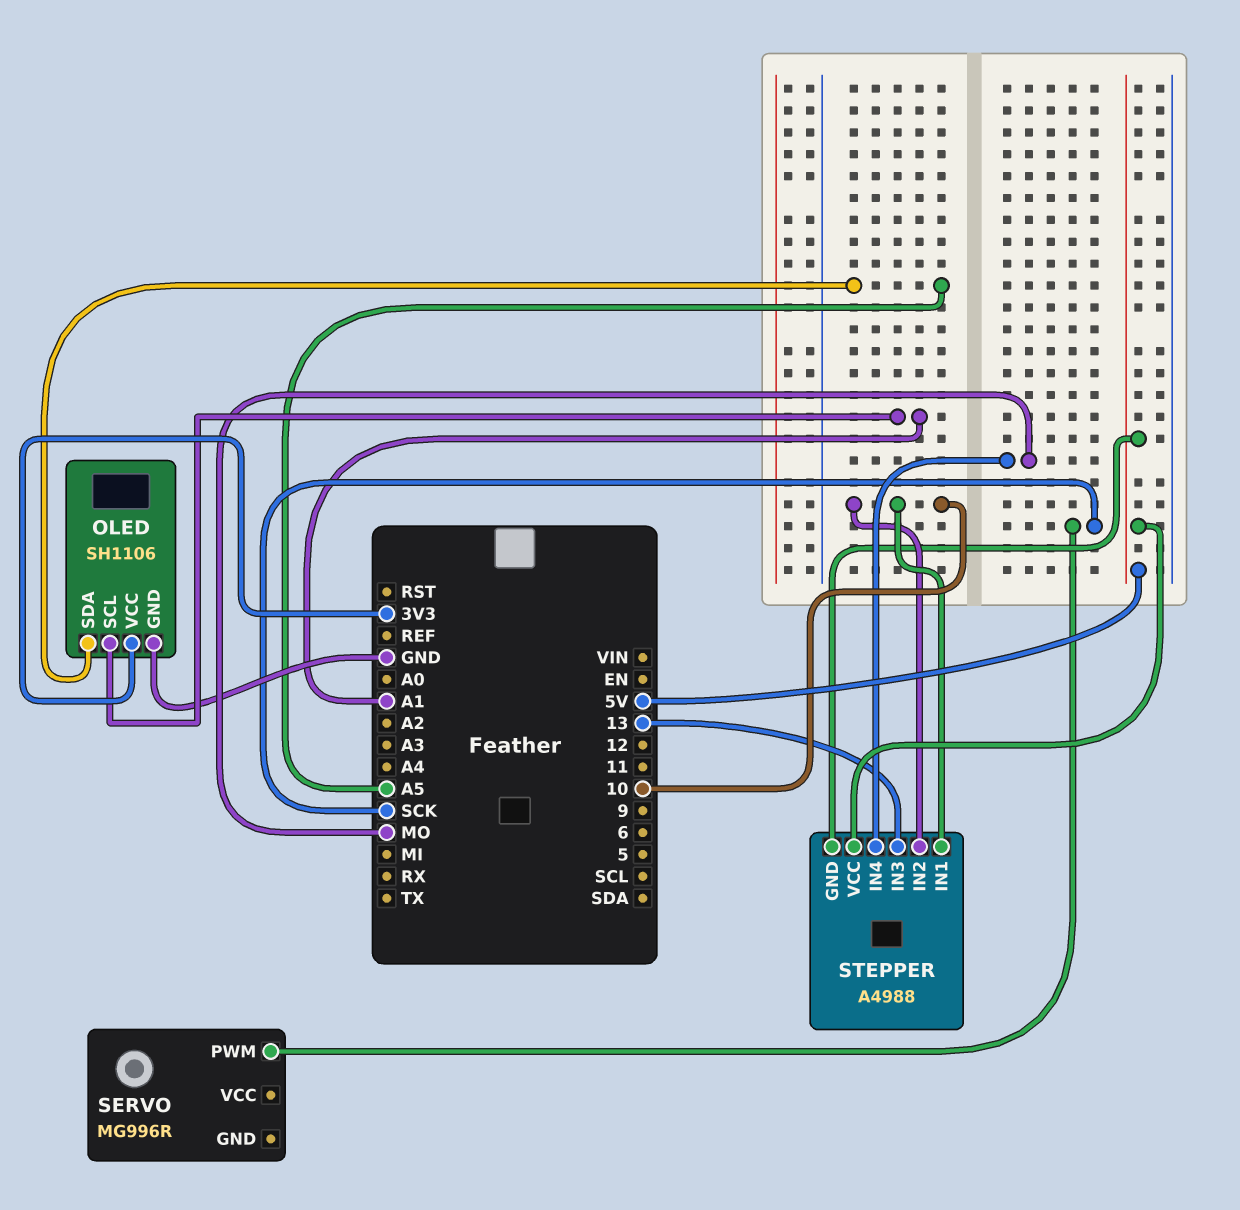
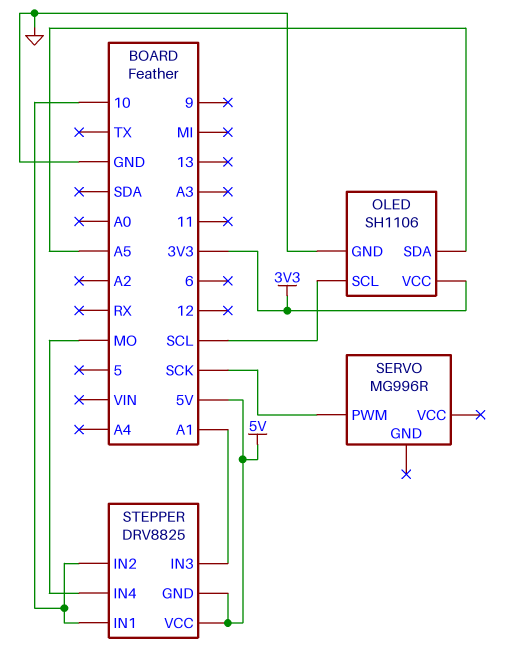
OLED pin SCL: A1 -> SCL
STEPPER: A4988 -> DRV8825
STEPPER pin IN3: 13 -> A1

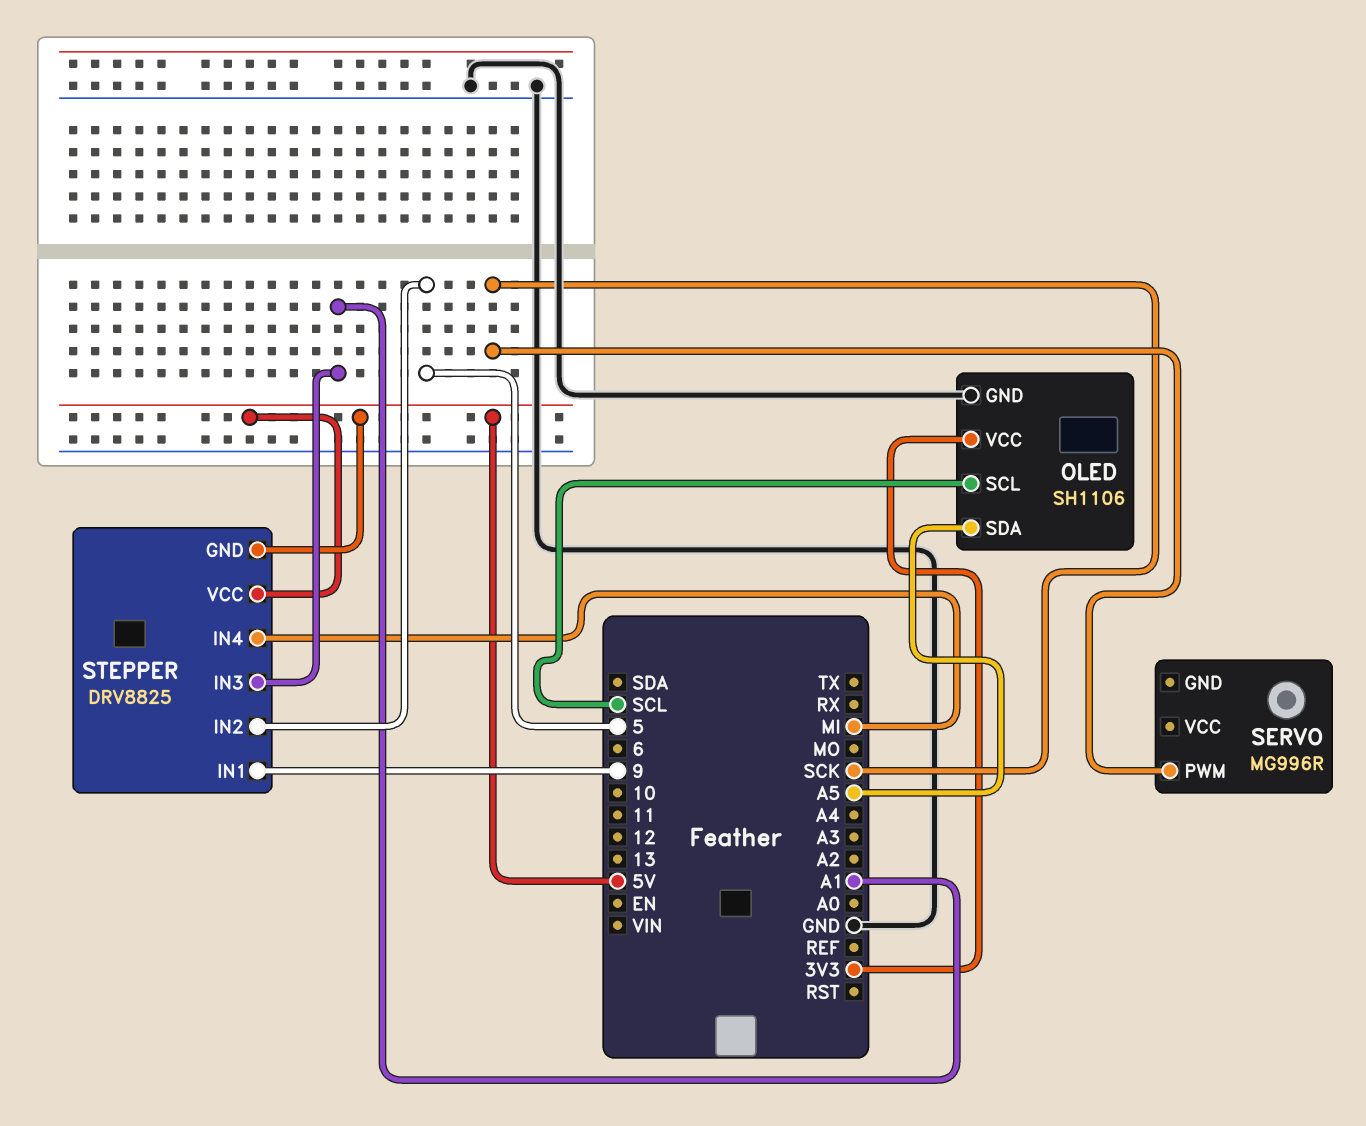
STEPPER pin IN1: 10 -> 9
STEPPER pin IN2: 10 -> 5
STEPPER pin IN4: MO -> MI

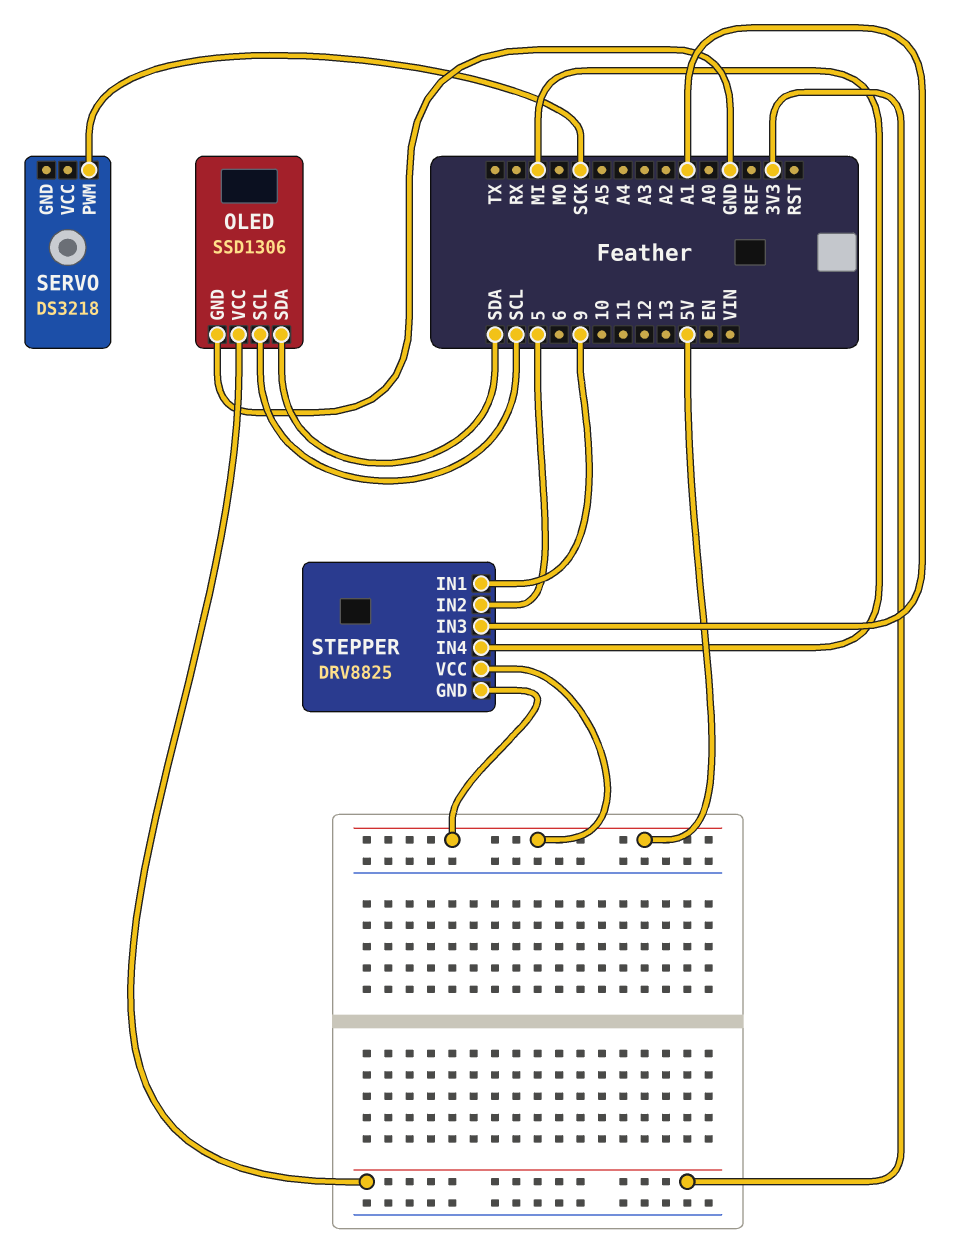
OLED: SH1106 -> SSD1306
OLED pin SDA: A5 -> SDA
SERVO: MG996R -> DS3218

